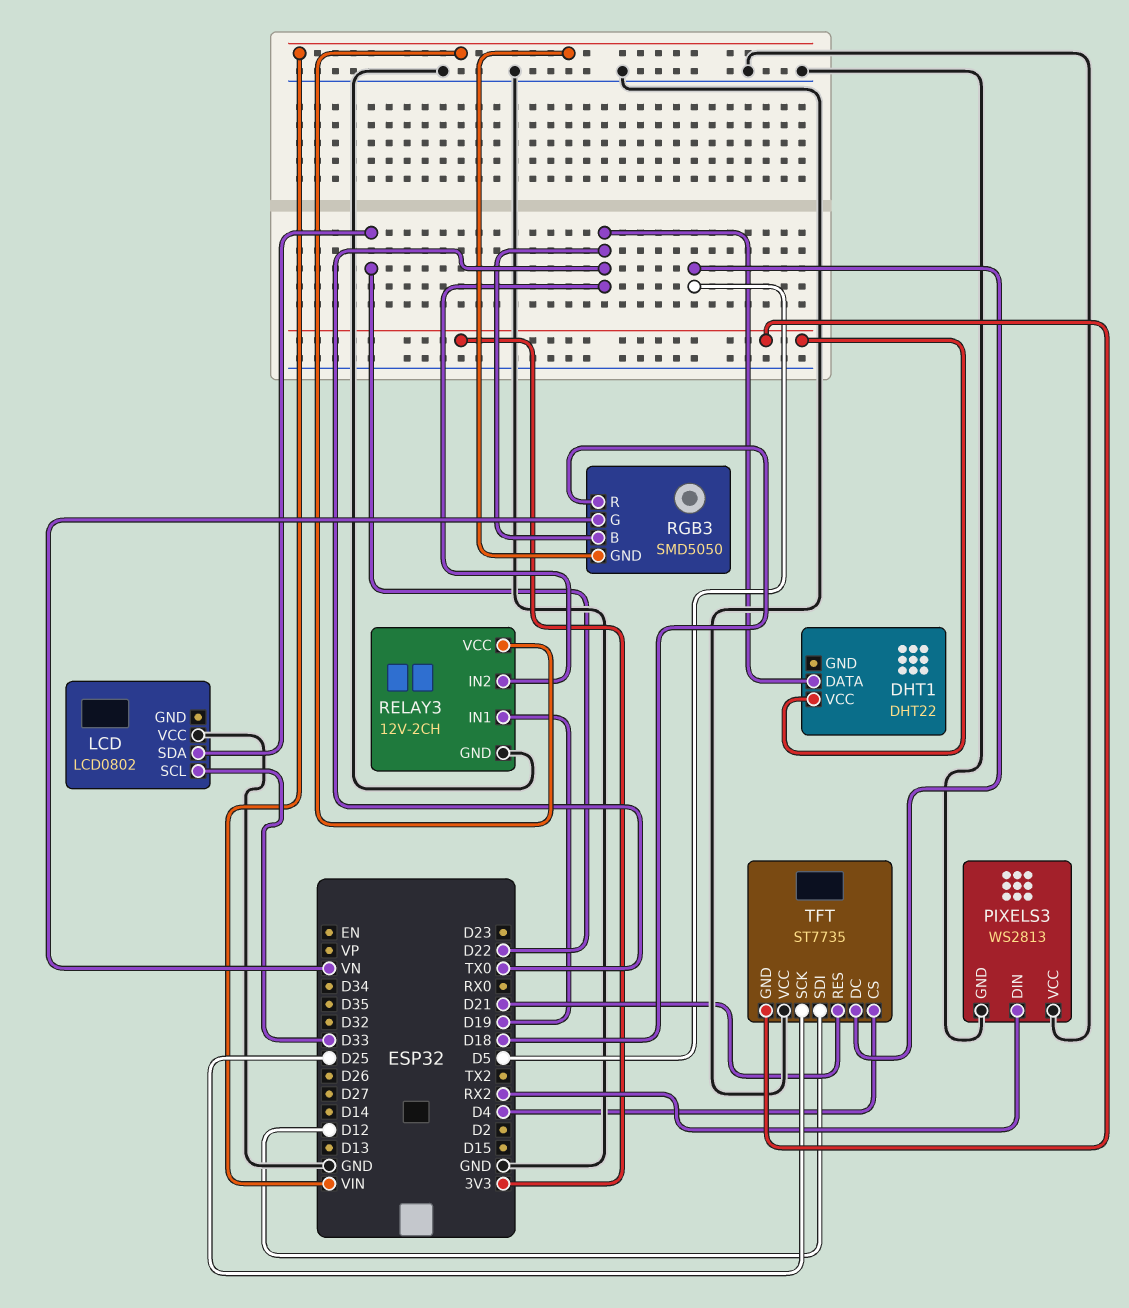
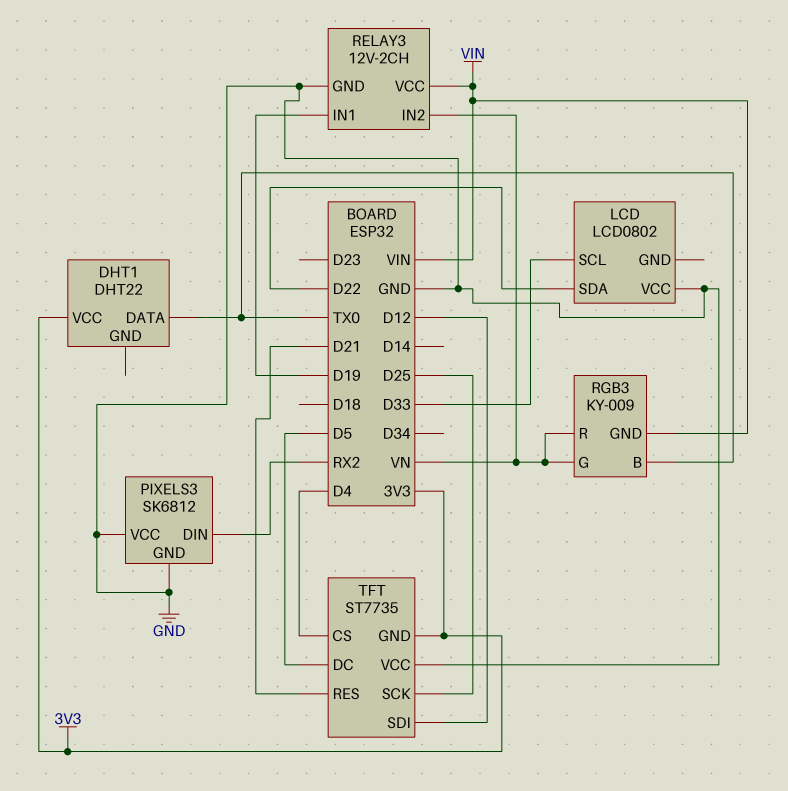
PIXELS3: WS2813 -> SK6812
RELAY3 pin IN2: TX0 -> VN
RGB3: SMD5050 -> KY-009
RGB3 pin R: D18 -> VN

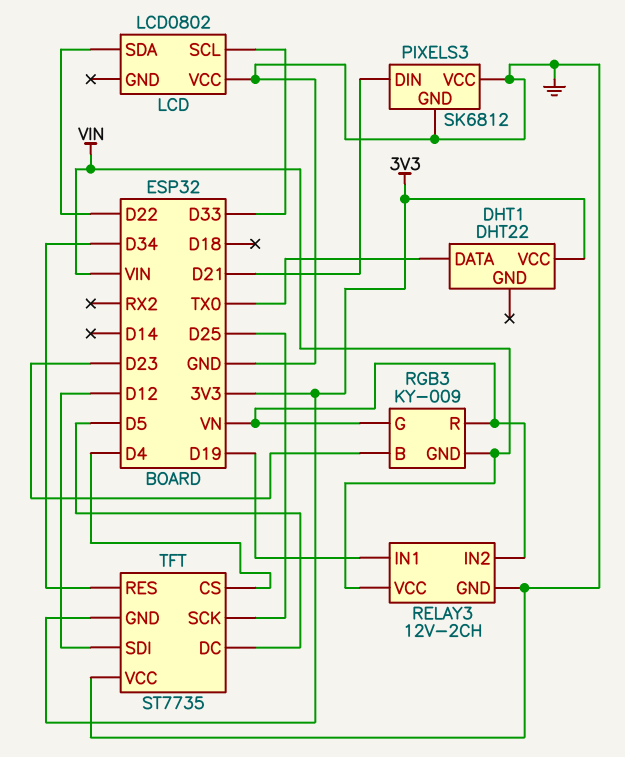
PIXELS3 pin DIN: RX2 -> D21
RGB3 pin B: TX0 -> D23
TFT pin RES: D21 -> D34

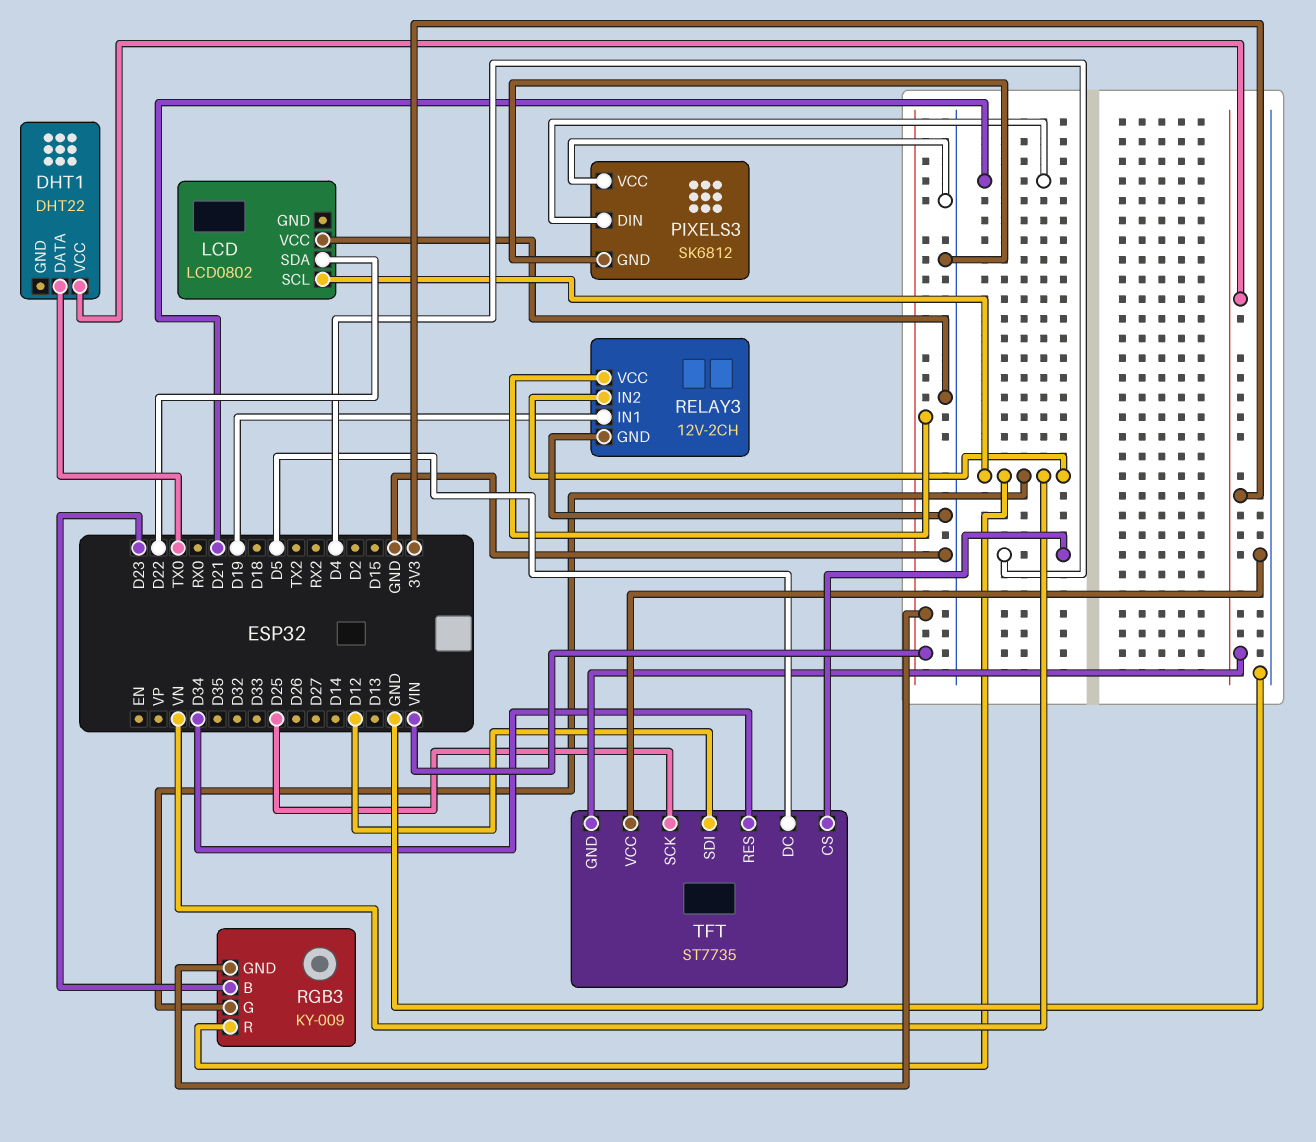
LCD pin SCL: D33 -> VN

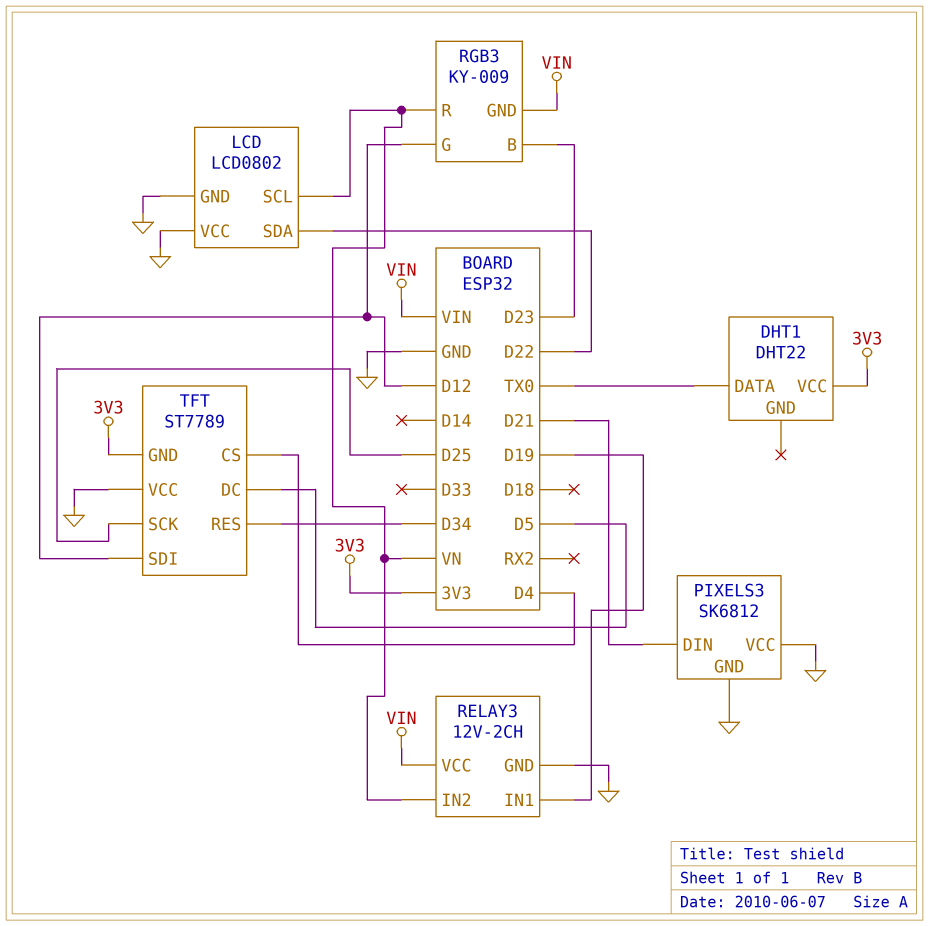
LCD pin GND: none -> GND
RGB3 pin G: VN -> D12
TFT: ST7735 -> ST7789

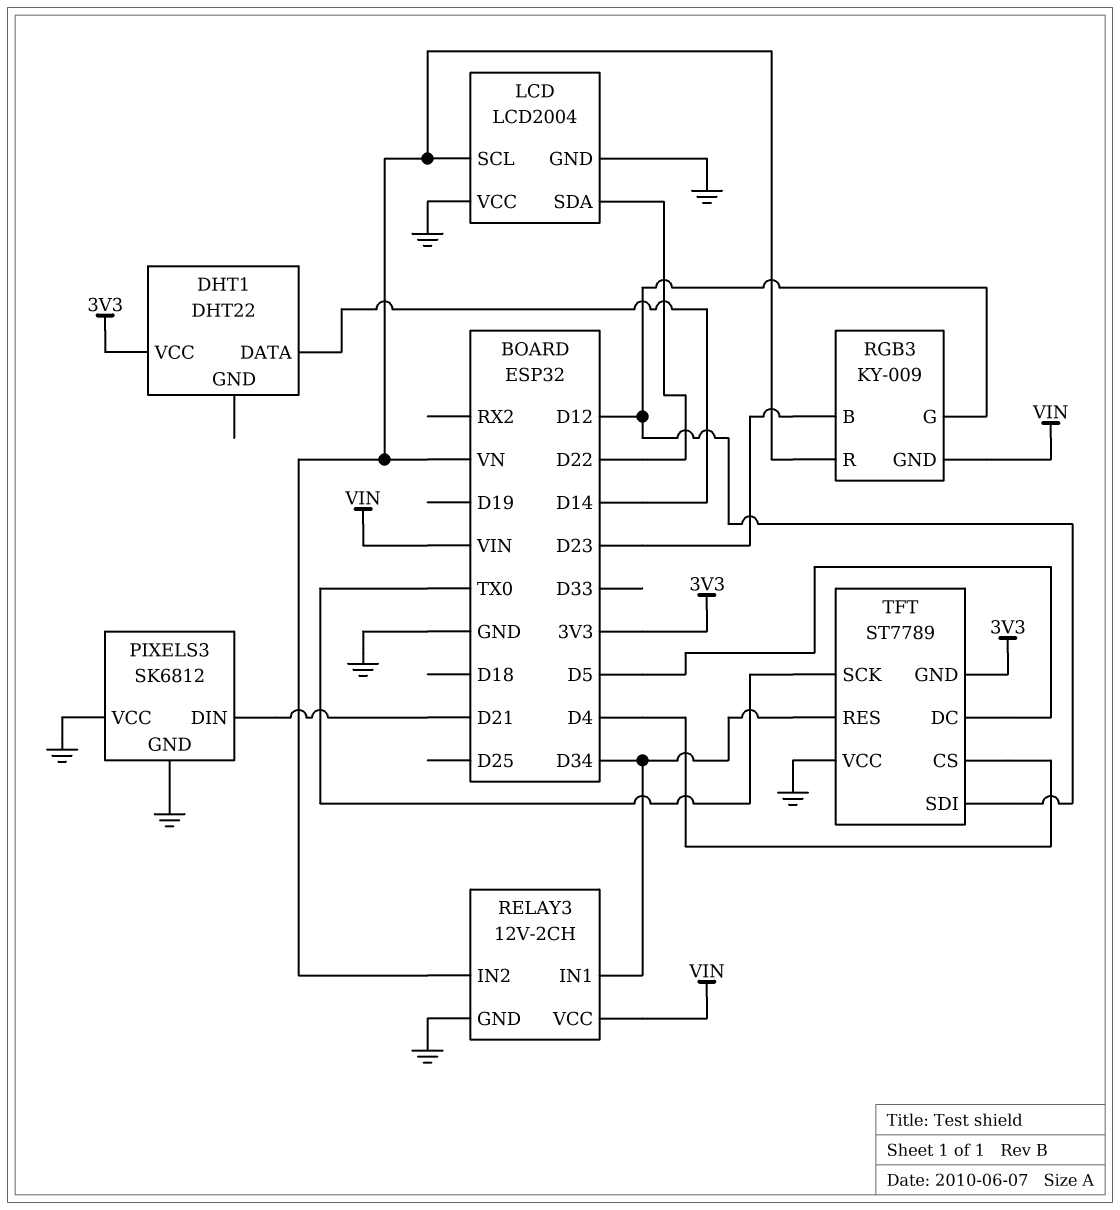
DHT1 pin DATA: TX0 -> D14
LCD: LCD0802 -> LCD2004
RELAY3 pin IN1: D19 -> D34
TFT pin SCK: D25 -> TX0

